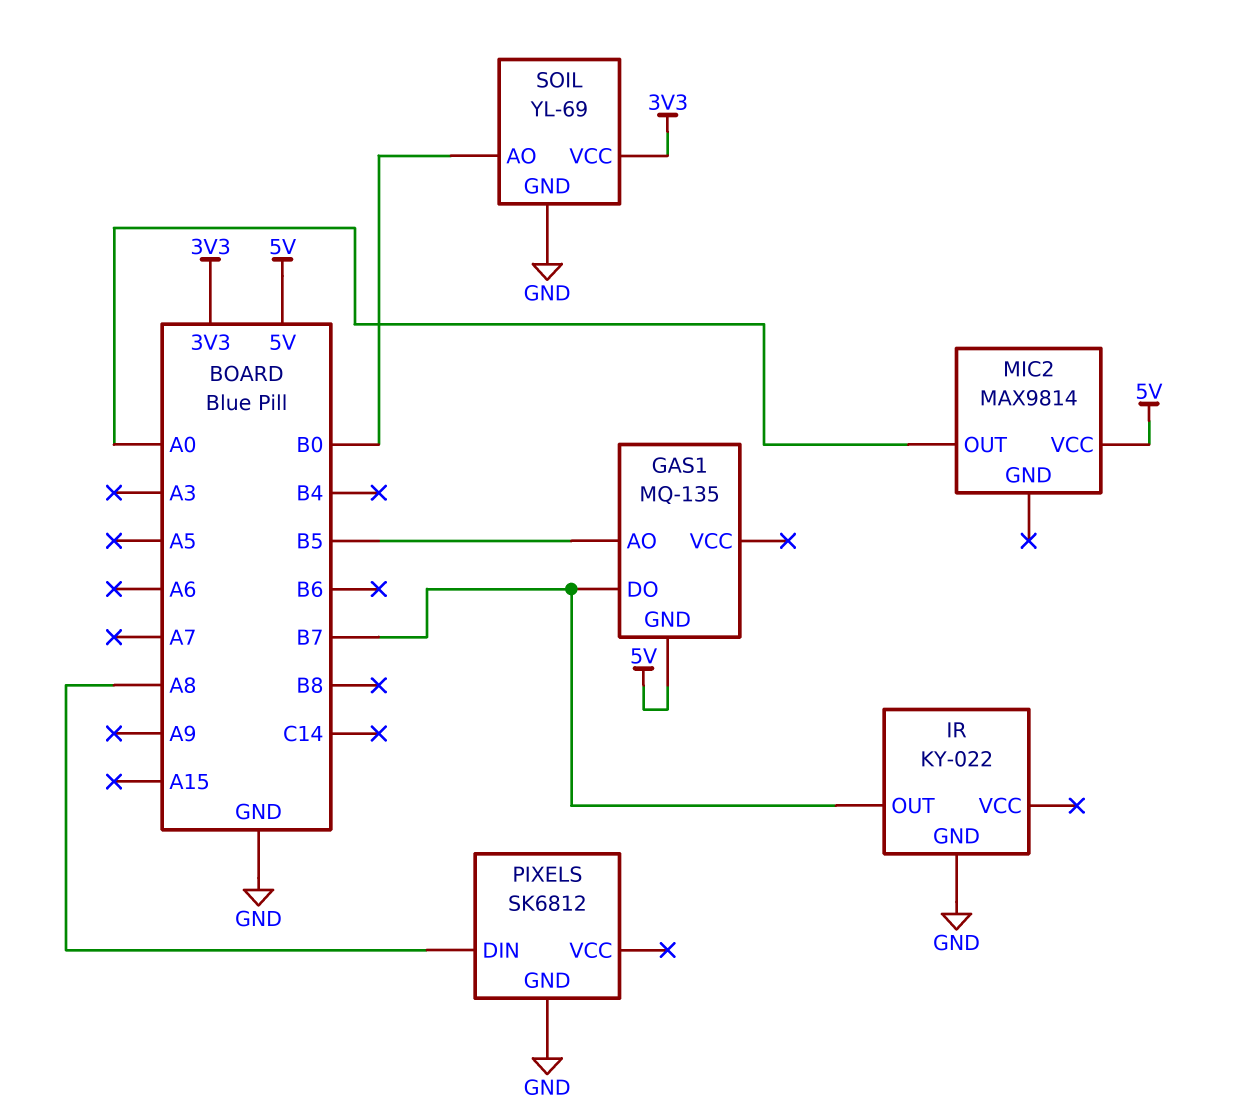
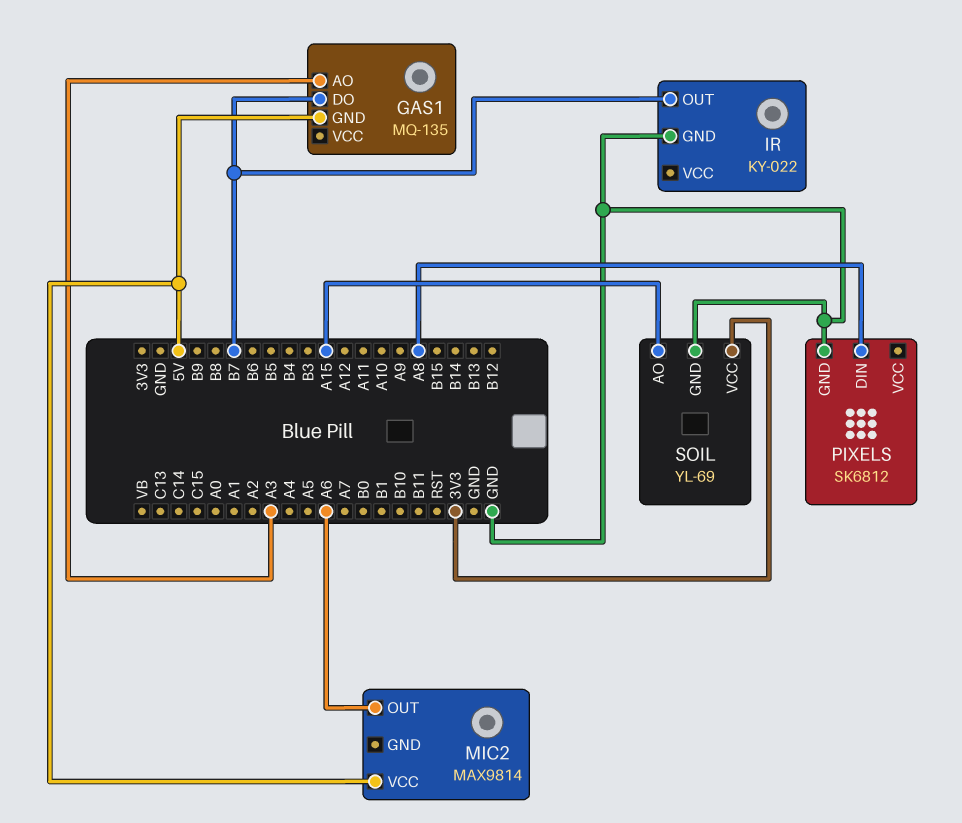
GAS1 pin AO: B5 -> A3
MIC2 pin OUT: A0 -> A6
SOIL pin AO: B0 -> A15

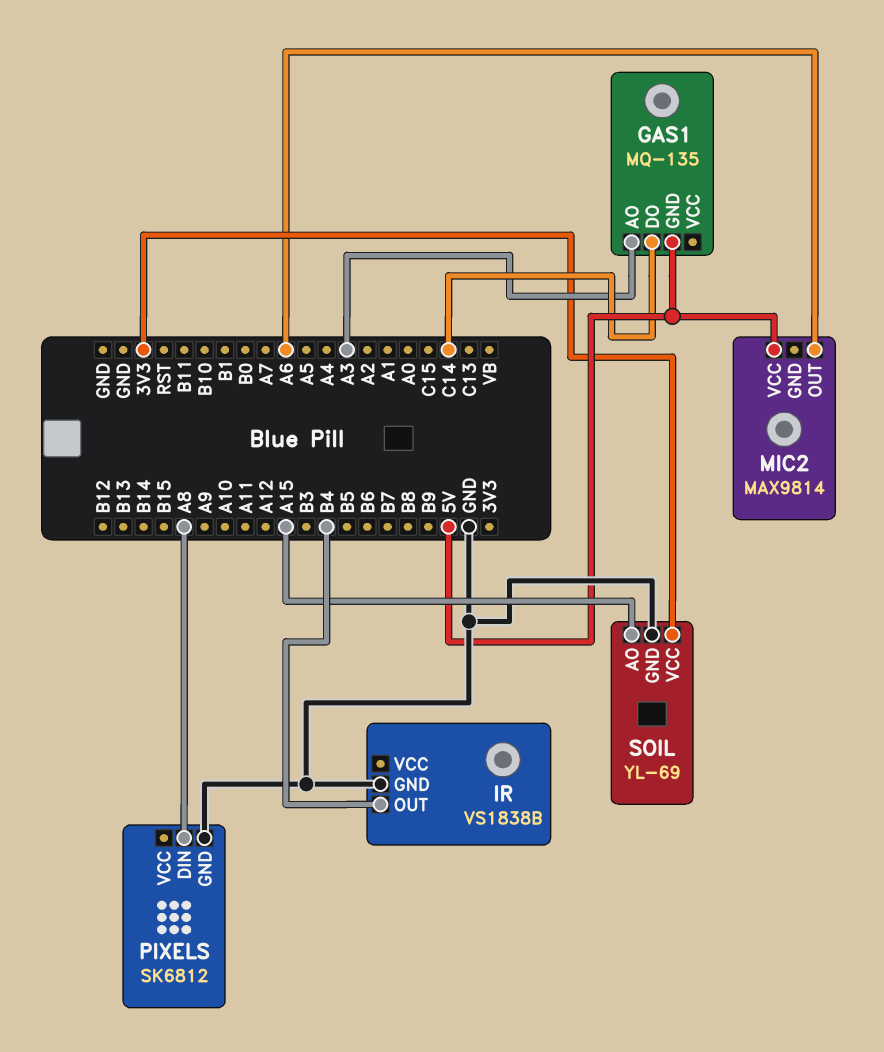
GAS1 pin DO: B7 -> C14
IR: KY-022 -> VS1838B
IR pin OUT: B7 -> B4

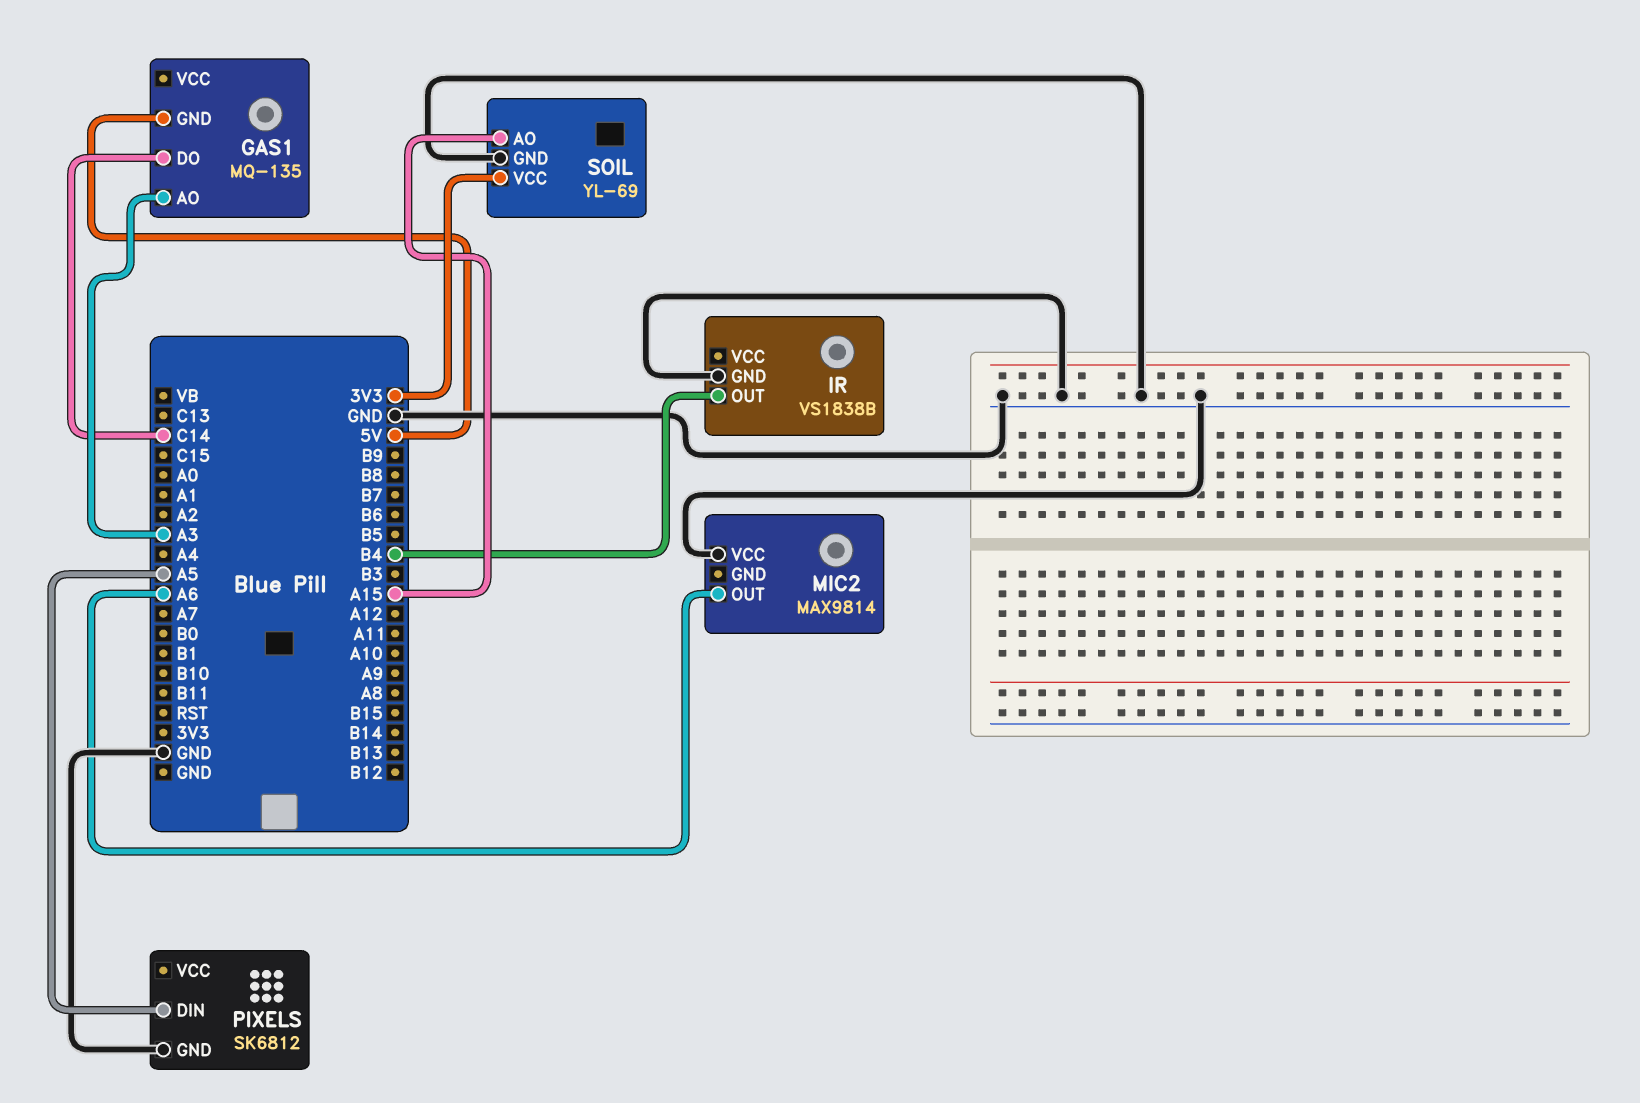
MIC2 pin VCC: 5V -> GND
PIXELS pin DIN: A8 -> A5

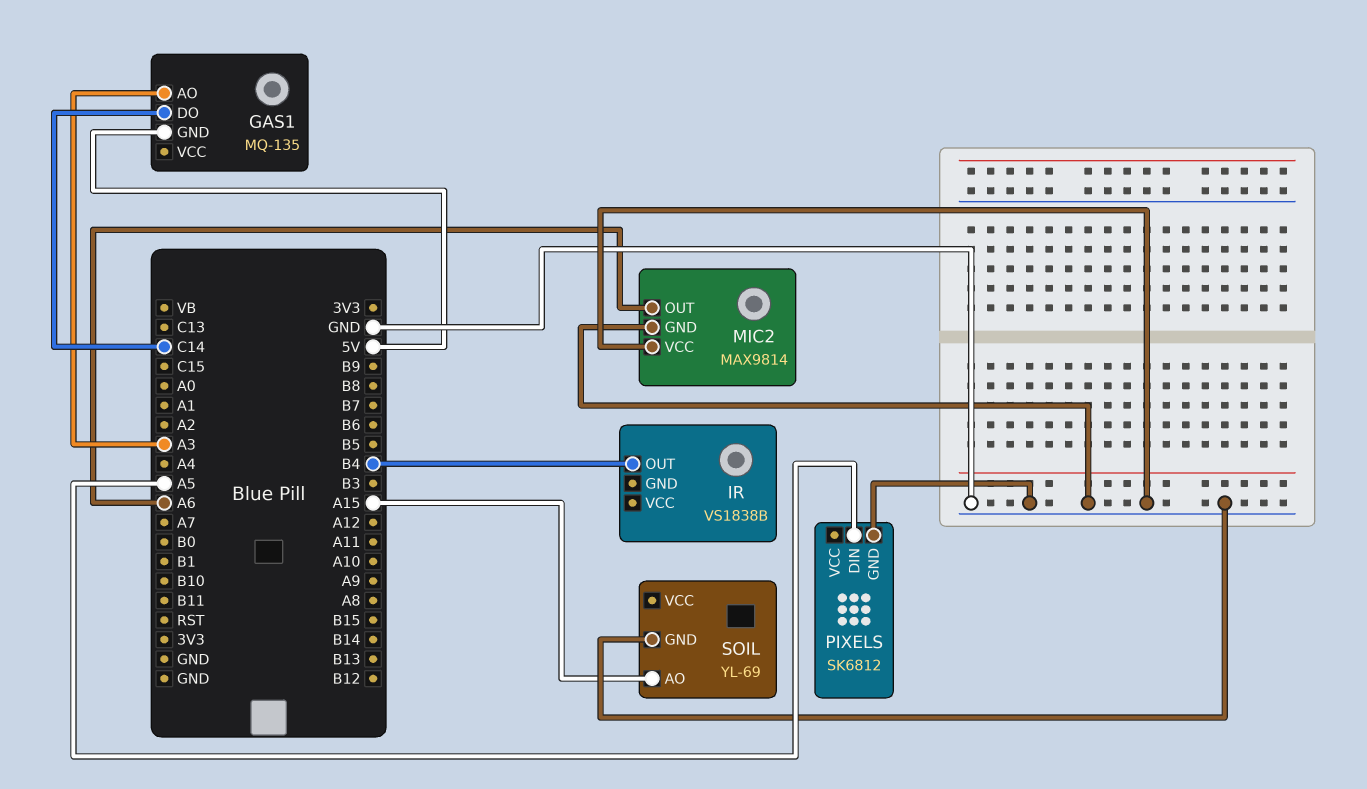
IR pin GND: GND -> none
MIC2 pin GND: none -> GND
SOIL pin VCC: 3V3 -> none

